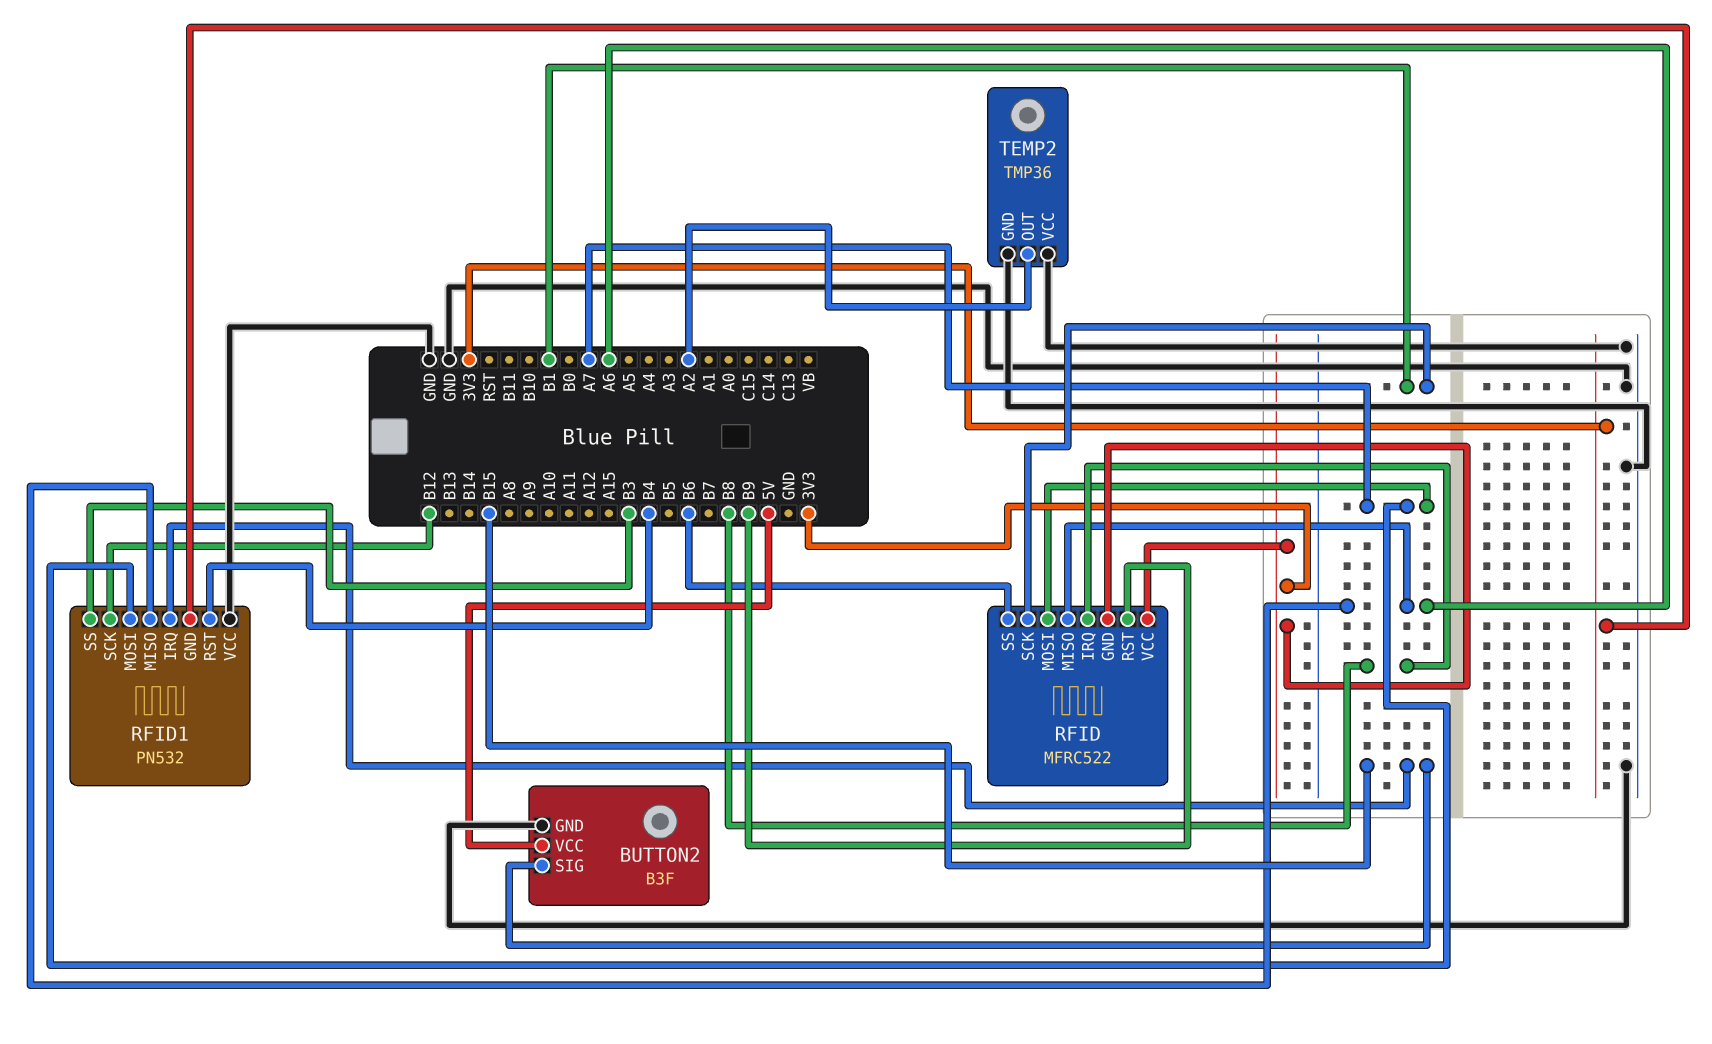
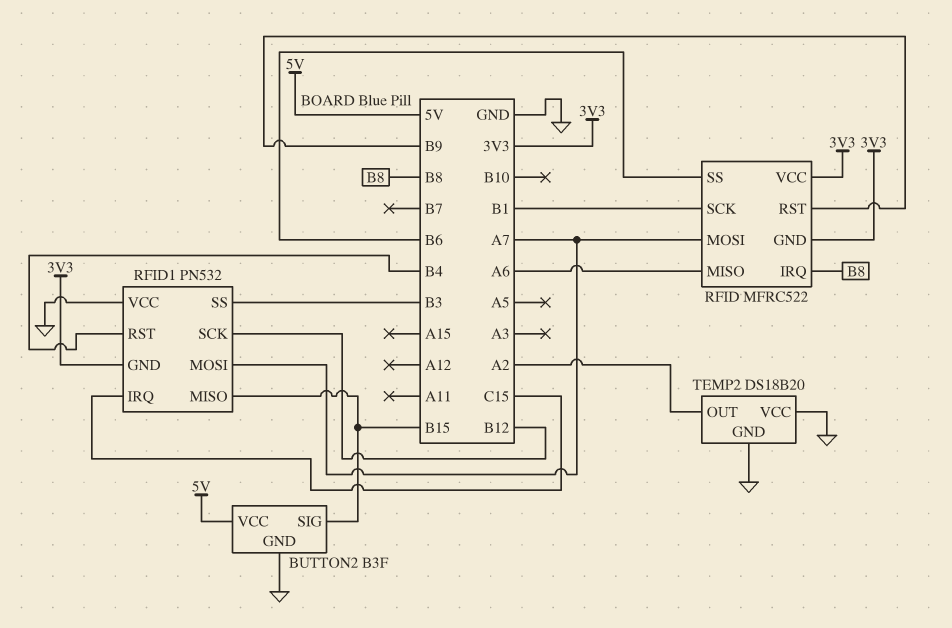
RFID1 pin IRQ: B15 -> C15
RFID1 pin MISO: A6 -> B15
TEMP2: TMP36 -> DS18B20

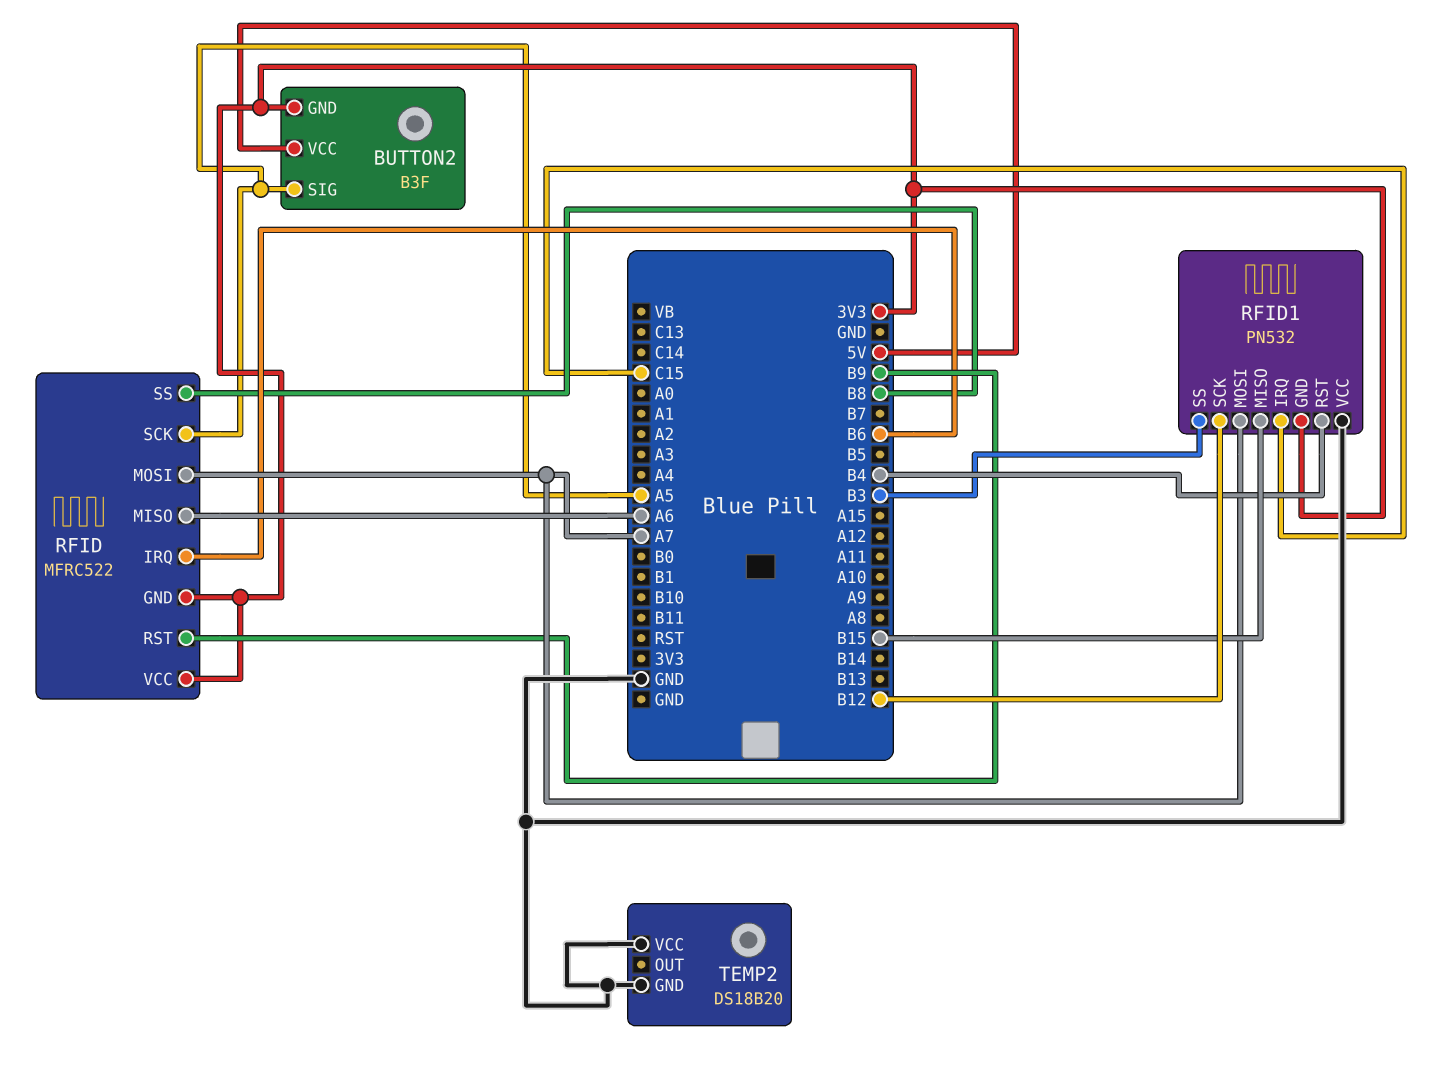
BUTTON2 pin GND: GND -> 3V3
BUTTON2 pin SIG: B15 -> A5
RFID pin IRQ: B8 -> B6
RFID pin SCK: B1 -> A5
RFID pin SS: B6 -> B8
TEMP2 pin OUT: A2 -> none

